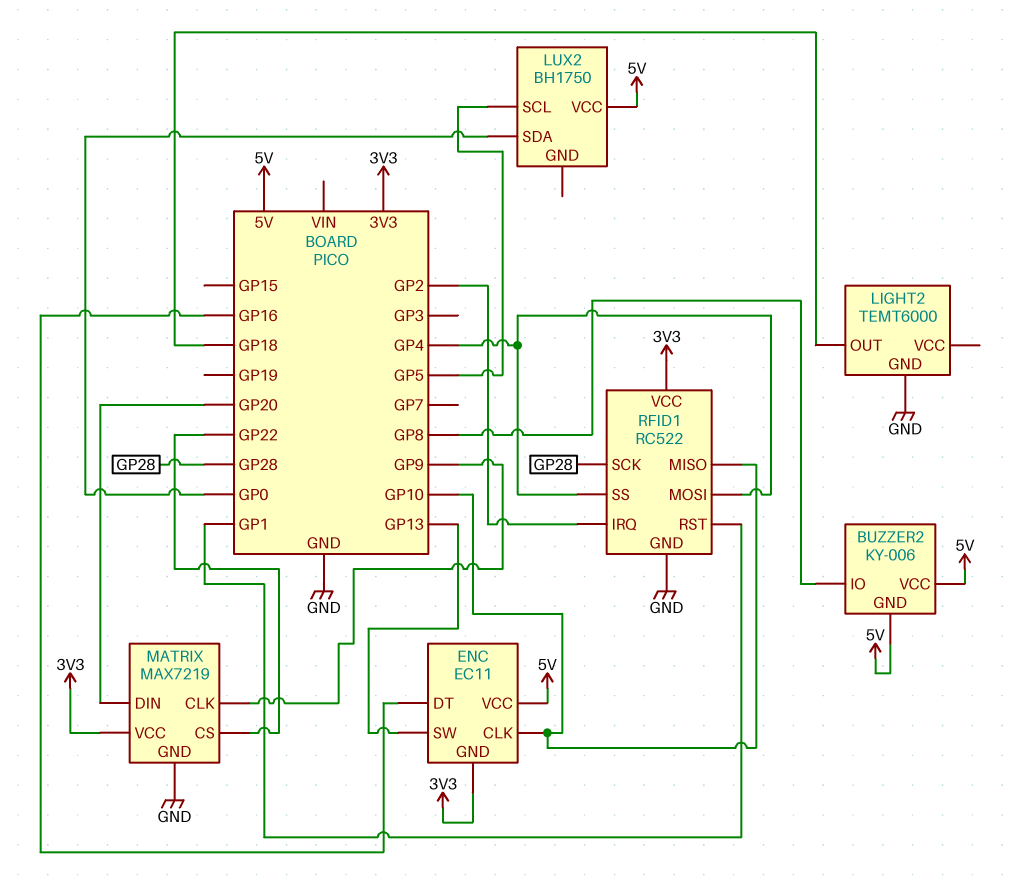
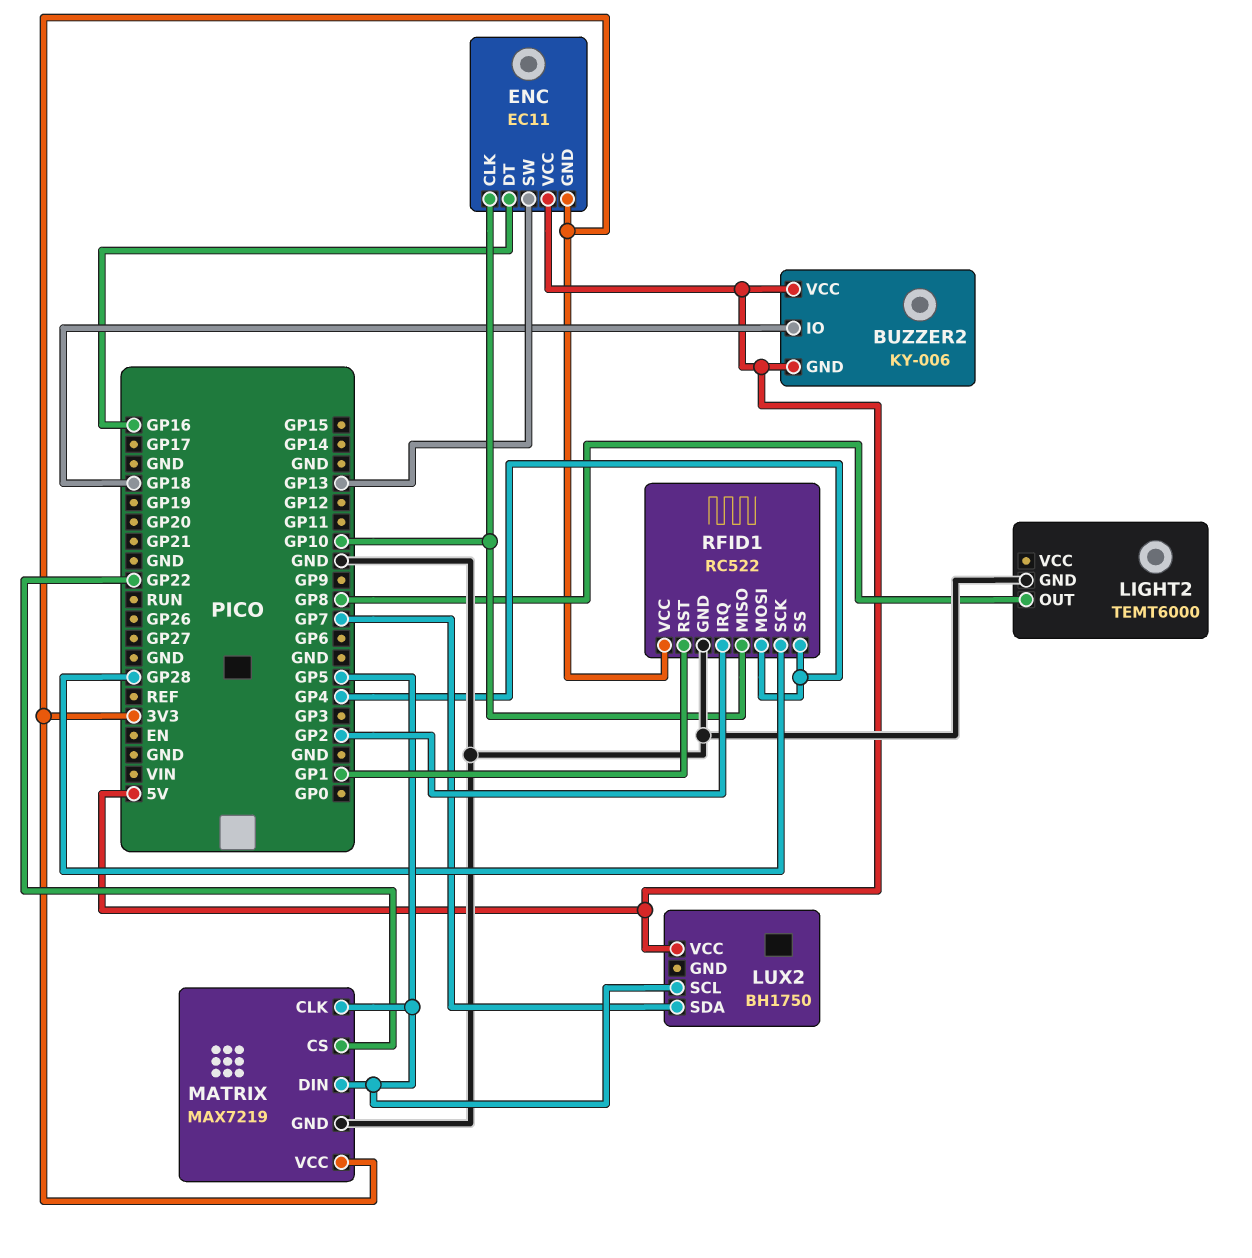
BUZZER2 pin IO: GP8 -> GP18
LIGHT2 pin OUT: GP18 -> GP8
LUX2 pin SDA: GP0 -> GP7
MATRIX pin CLK: GP9 -> GP5
MATRIX pin DIN: GP20 -> GP5

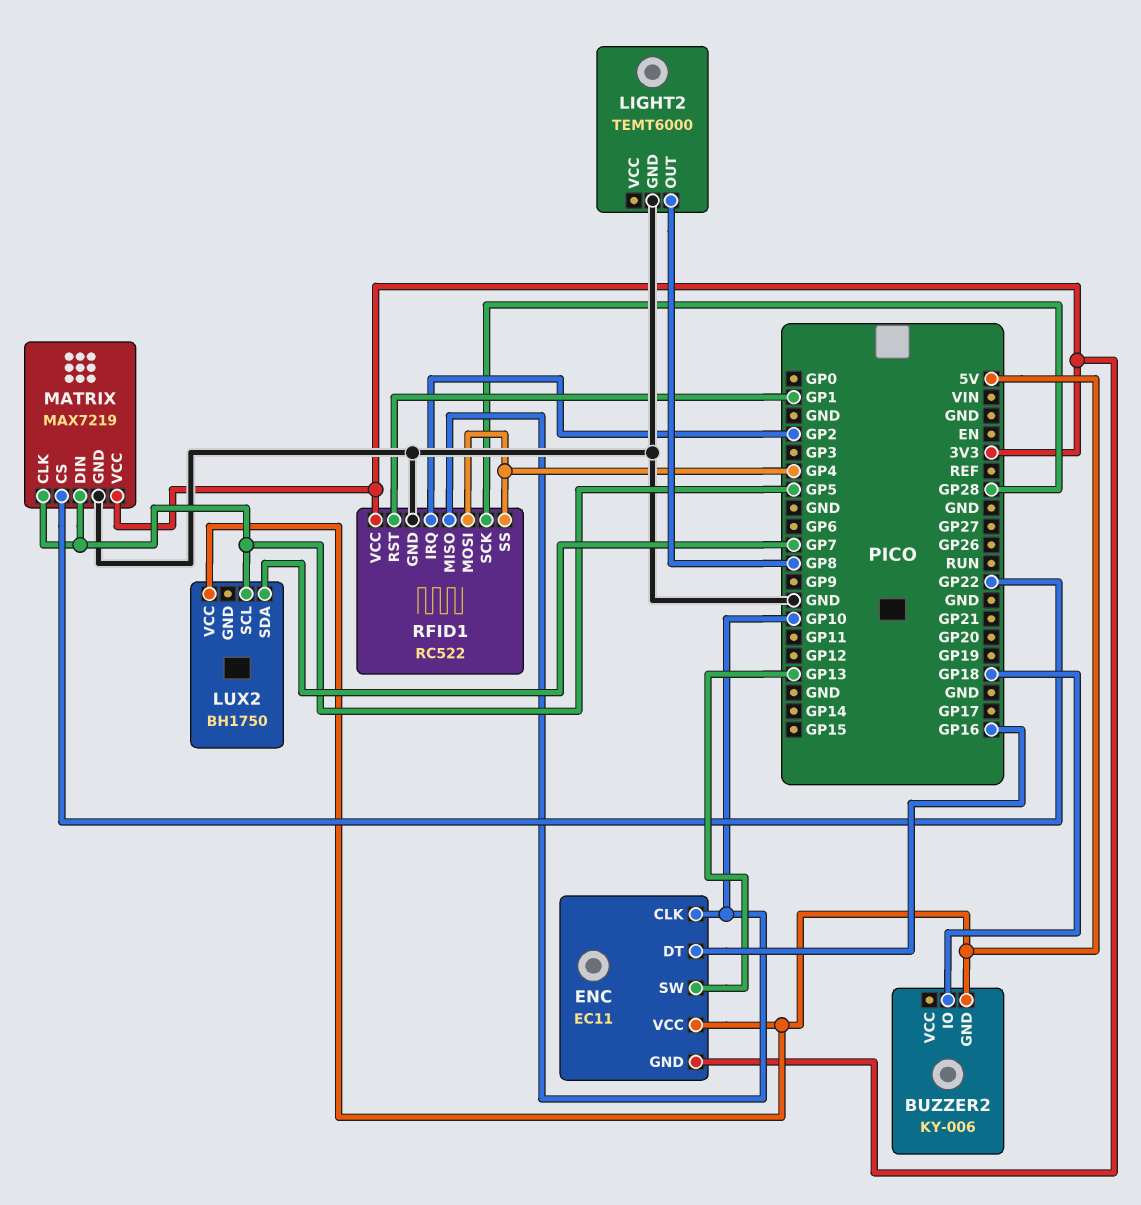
BUZZER2 pin VCC: 5V -> none

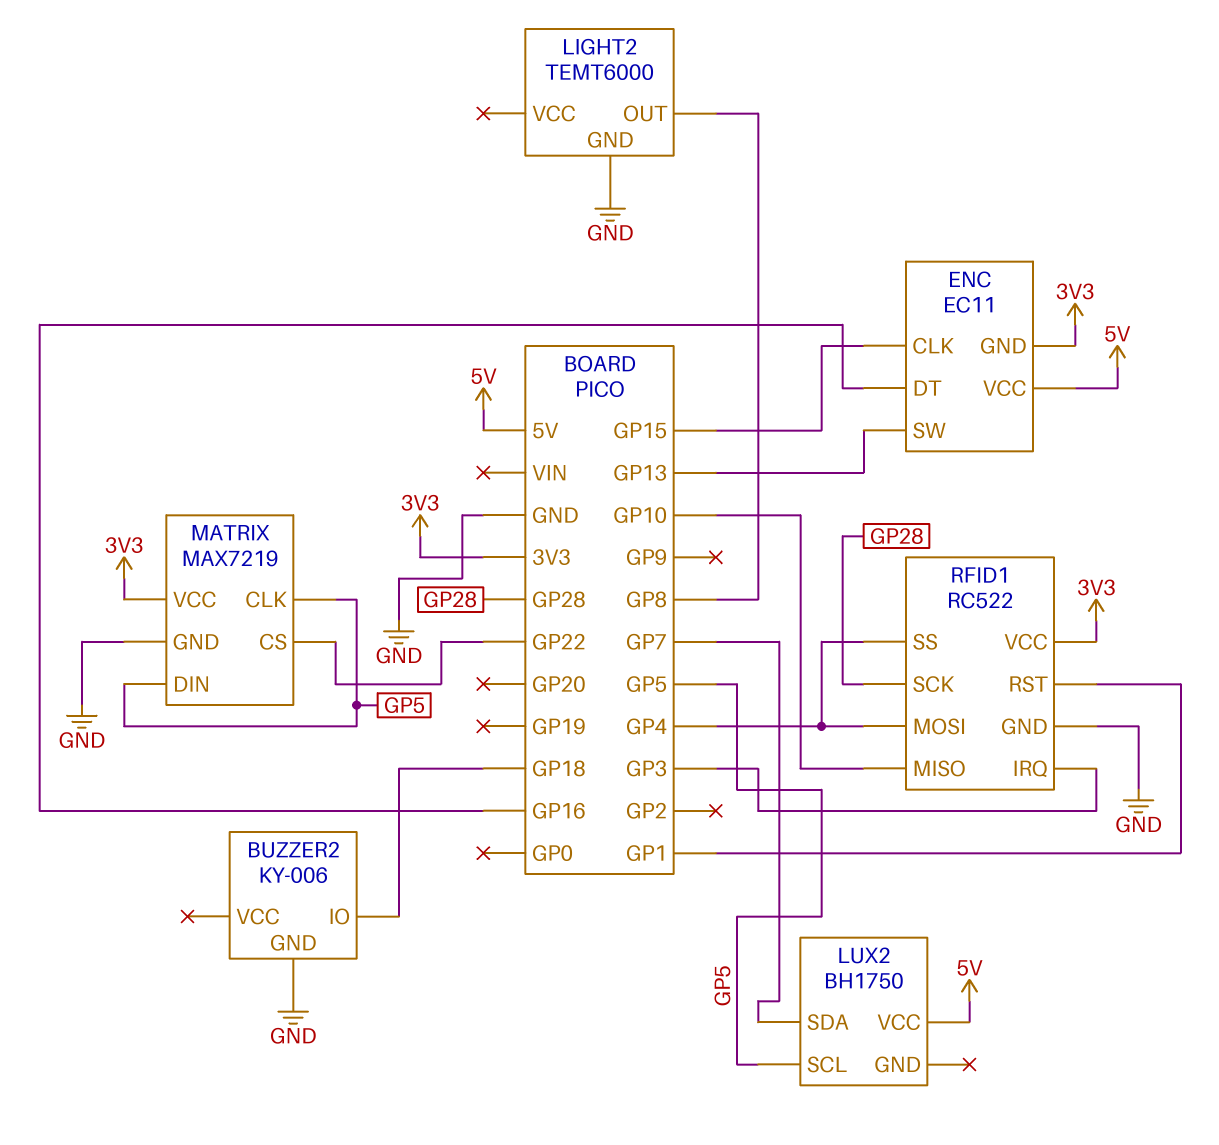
BUZZER2 pin GND: 5V -> GND
ENC pin CLK: GP10 -> GP15
RFID1 pin IRQ: GP2 -> GP3

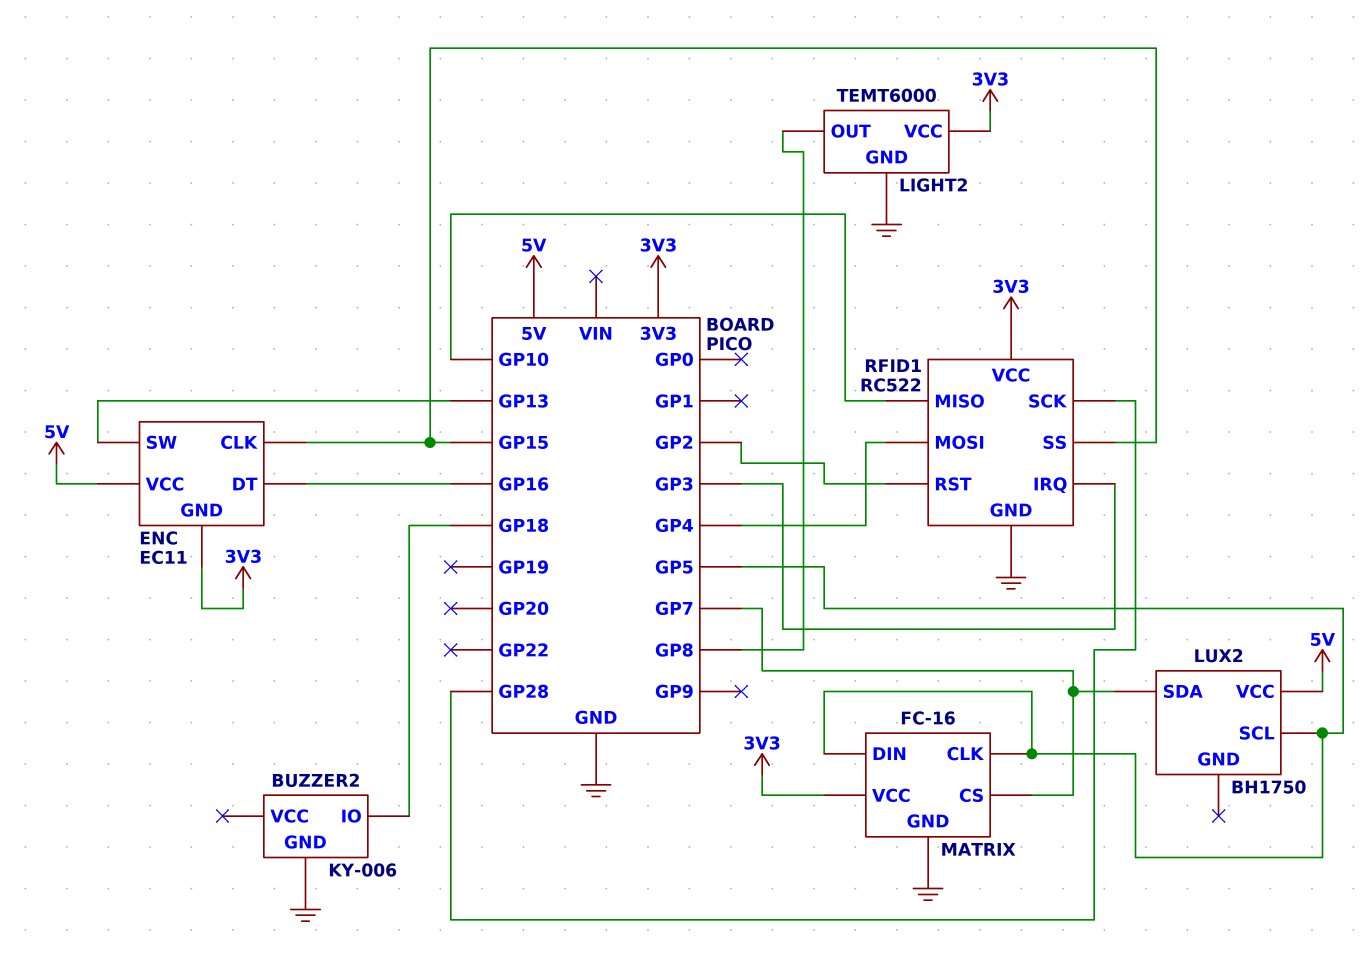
LIGHT2 pin VCC: none -> 3V3
MATRIX: MAX7219 -> FC-16
MATRIX pin CS: GP22 -> GP7
RFID1 pin RST: GP1 -> GP2
RFID1 pin SS: GP4 -> GP15

